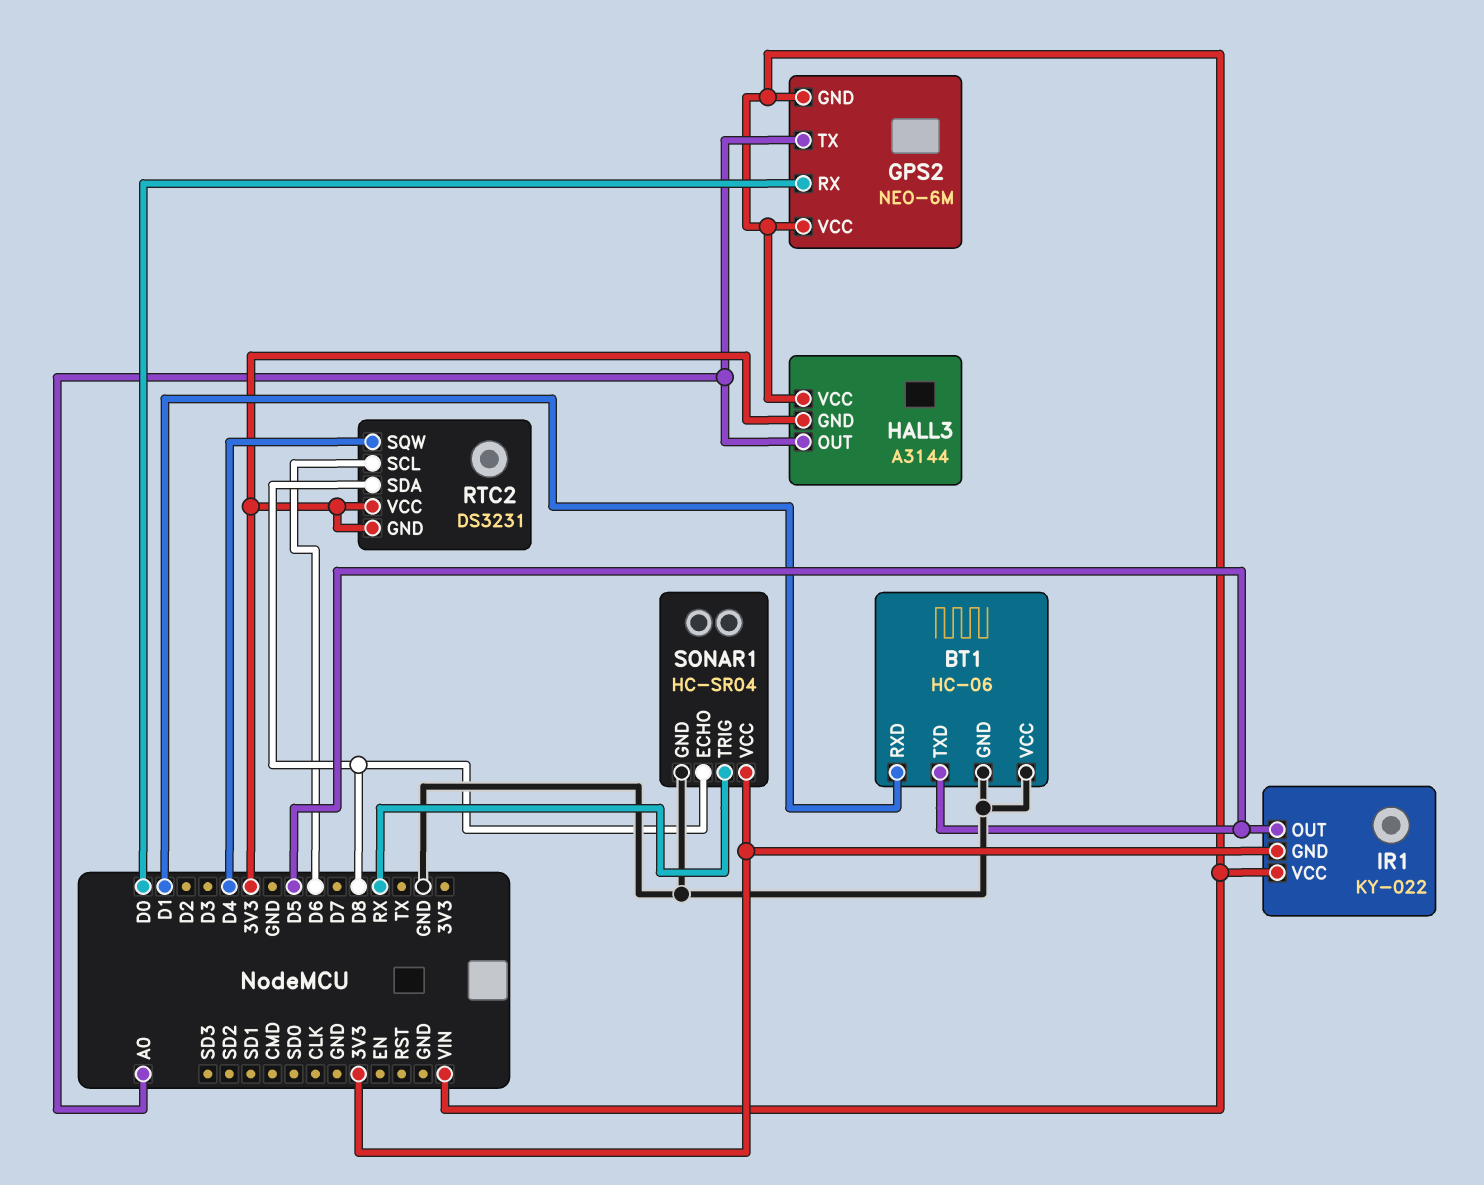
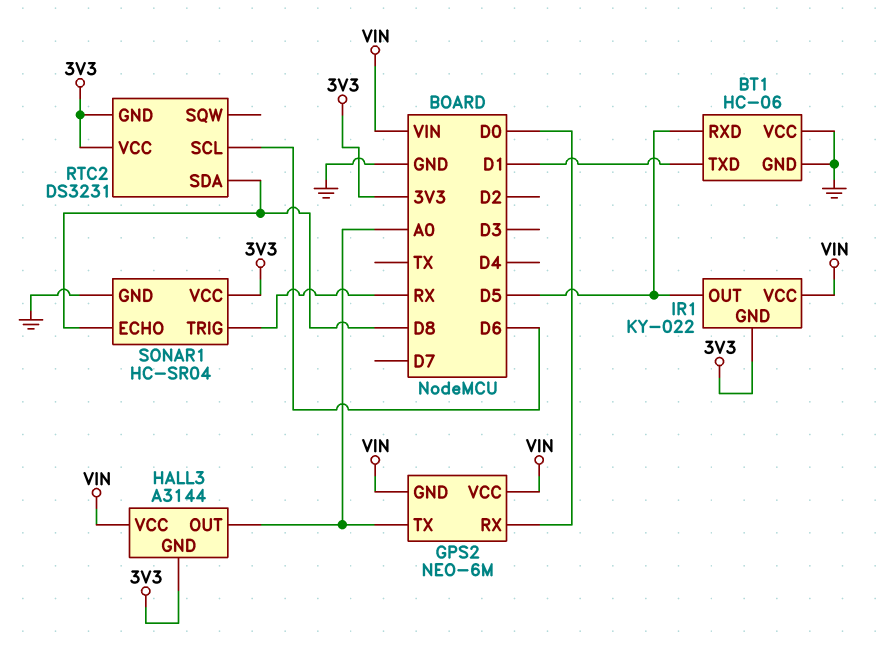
BT1 pin RXD: D1 -> D5
BT1 pin TXD: D5 -> D1
RTC2 pin SQW: D4 -> none

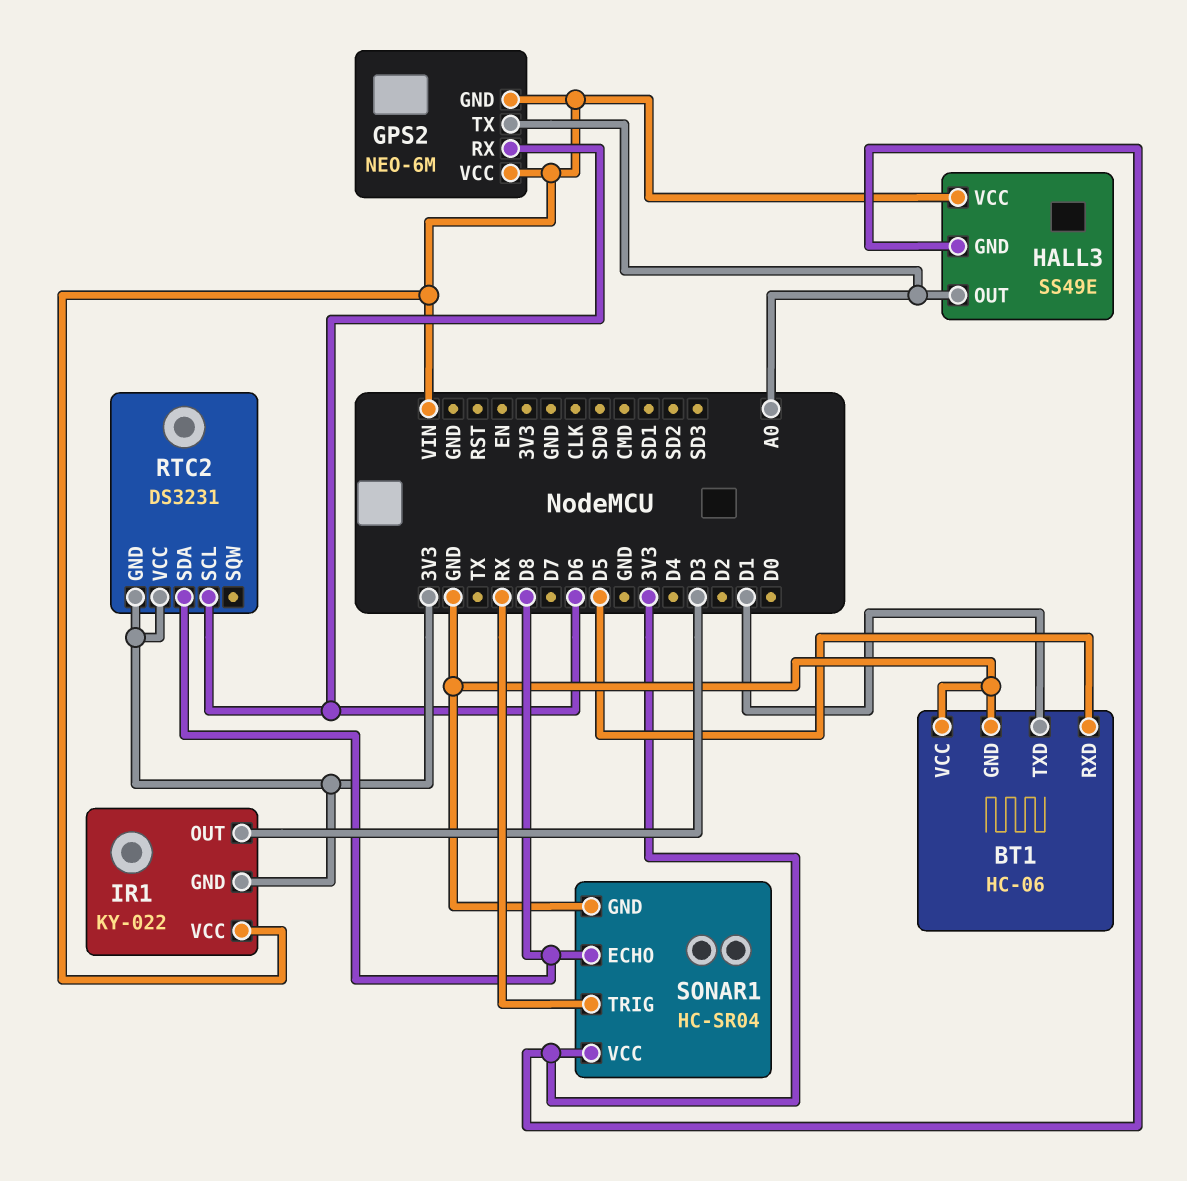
GPS2 pin RX: D0 -> D6
HALL3: A3144 -> SS49E
IR1 pin OUT: D5 -> D3

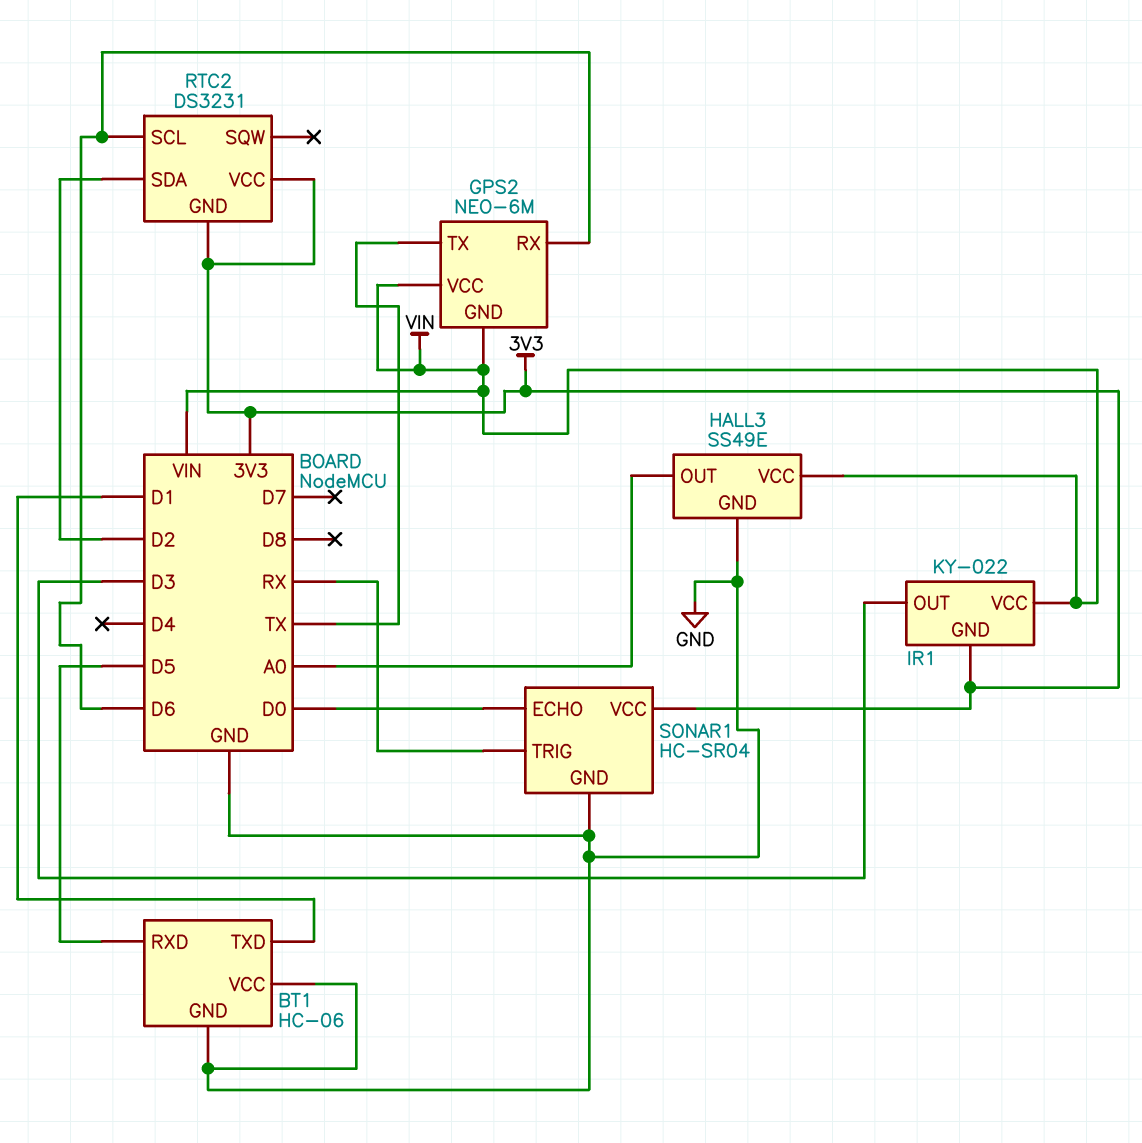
GPS2 pin TX: A0 -> TX
HALL3 pin GND: 3V3 -> GND
RTC2 pin SDA: D8 -> D2
SONAR1 pin ECHO: D8 -> D0

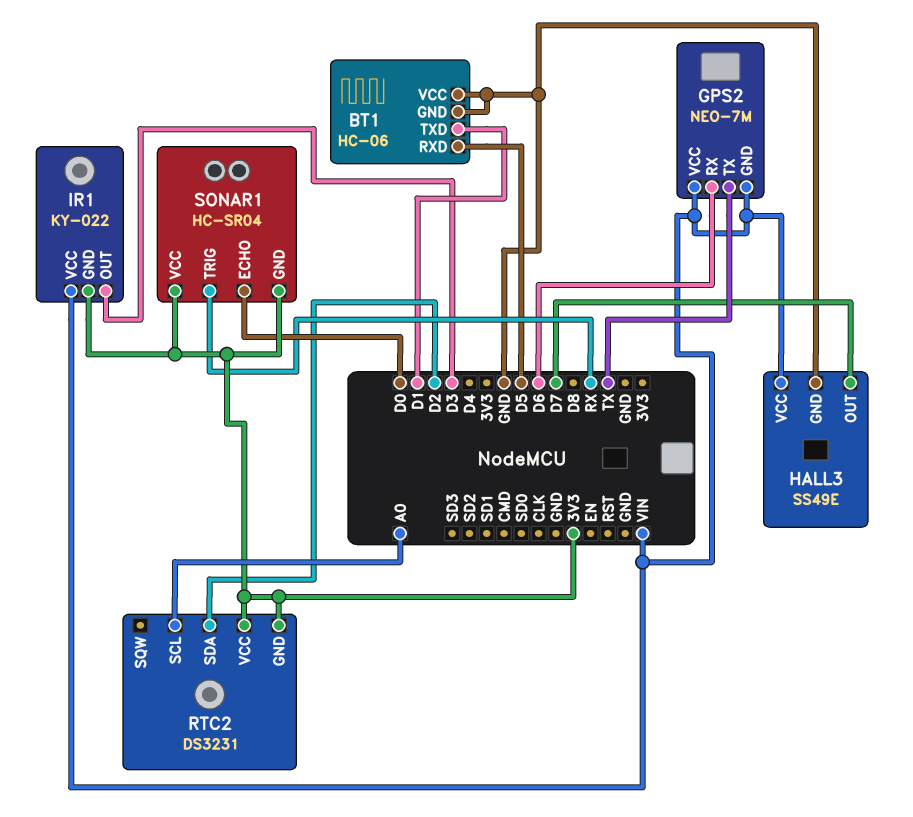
GPS2: NEO-6M -> NEO-7M
HALL3 pin OUT: A0 -> D7
RTC2 pin SCL: D6 -> A0
SONAR1 pin GND: GND -> 3V3

